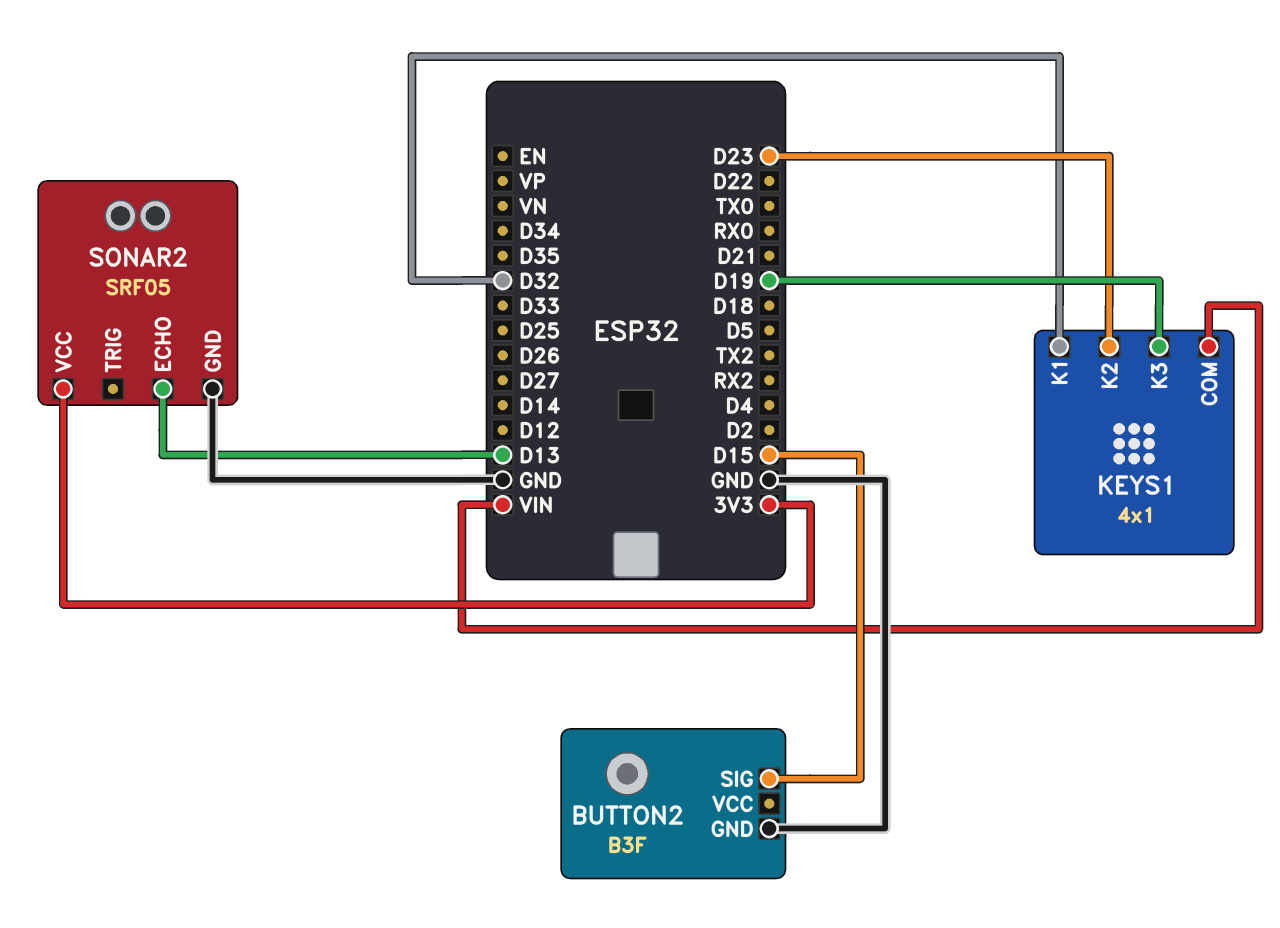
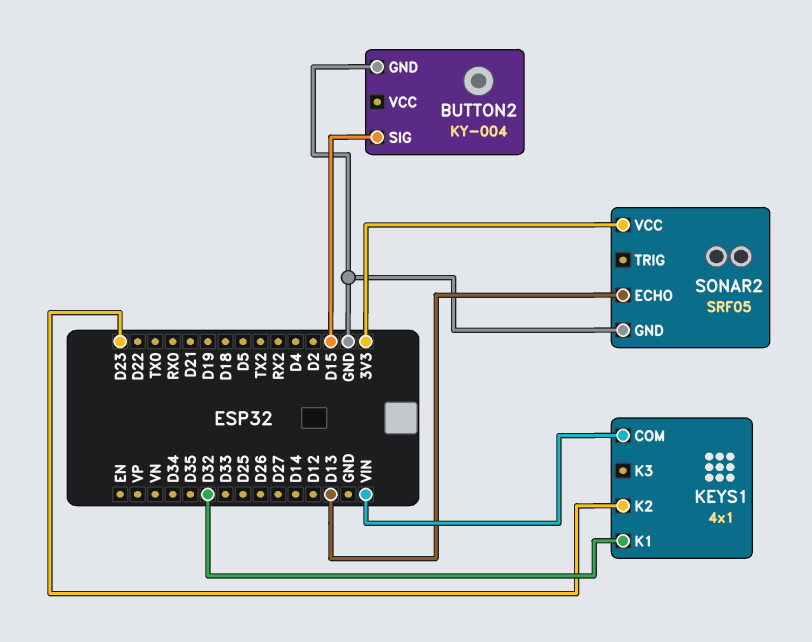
BUTTON2: B3F -> KY-004
KEYS1 pin K3: D19 -> none

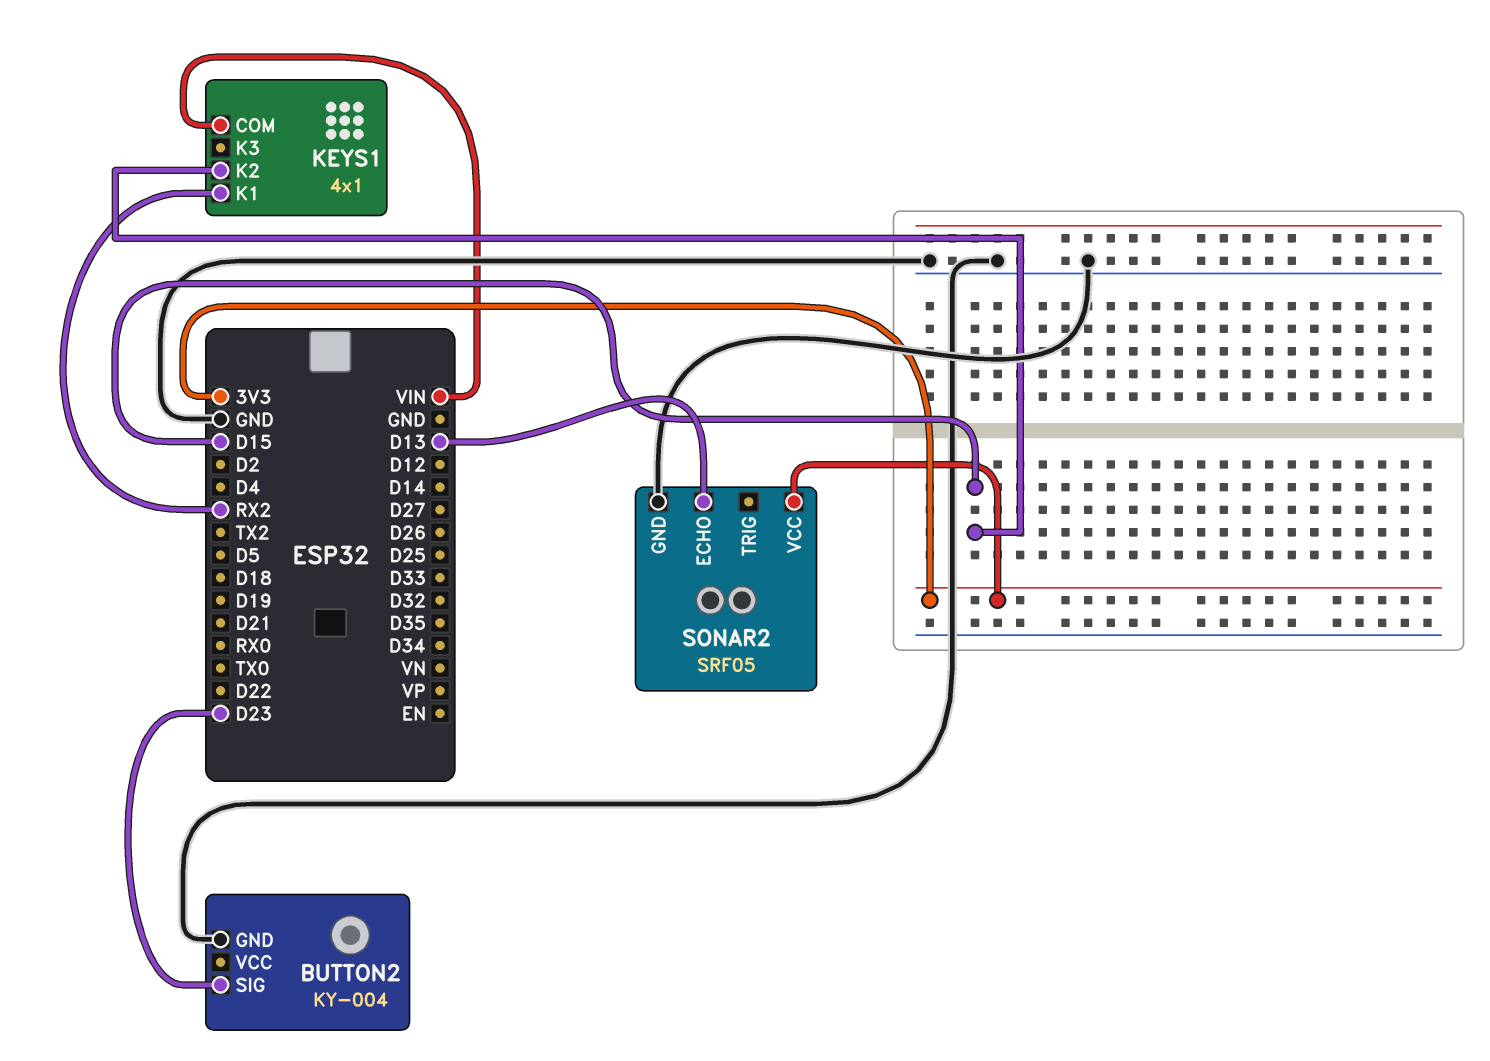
BUTTON2 pin SIG: D15 -> D23
KEYS1 pin K1: D32 -> RX2
KEYS1 pin K2: D23 -> D15

